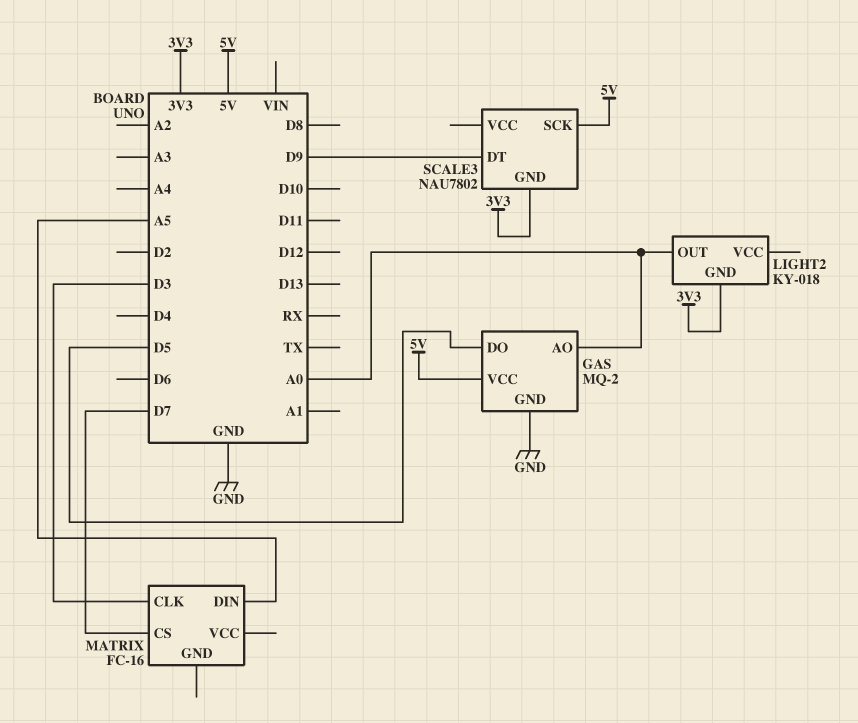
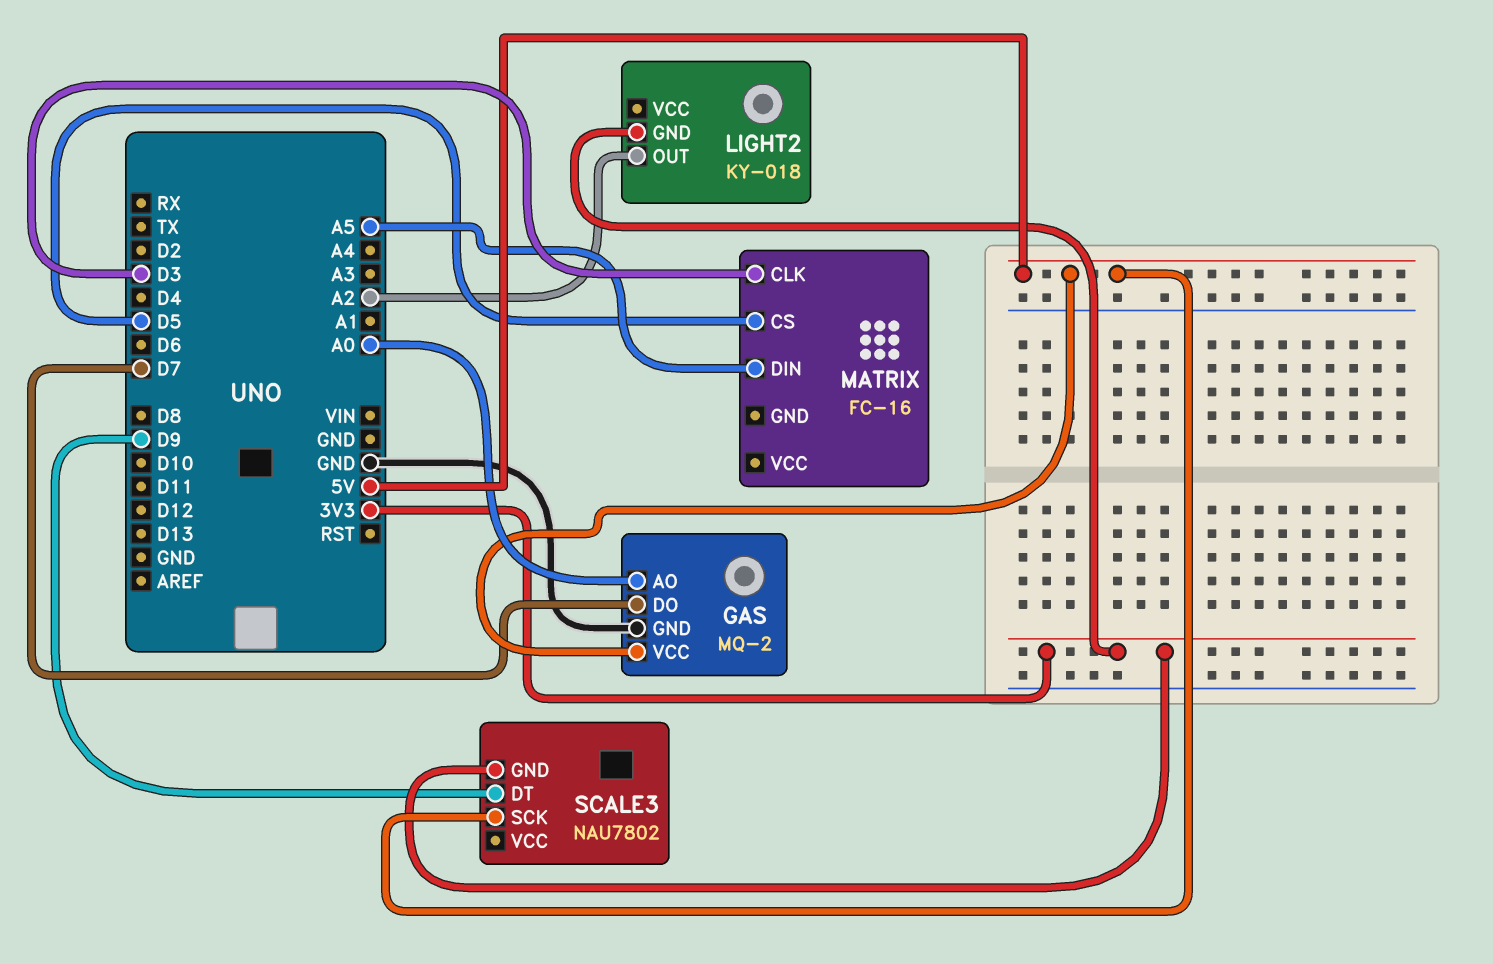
GAS pin DO: D5 -> D7
LIGHT2 pin OUT: A0 -> A2
MATRIX pin CS: D7 -> D5

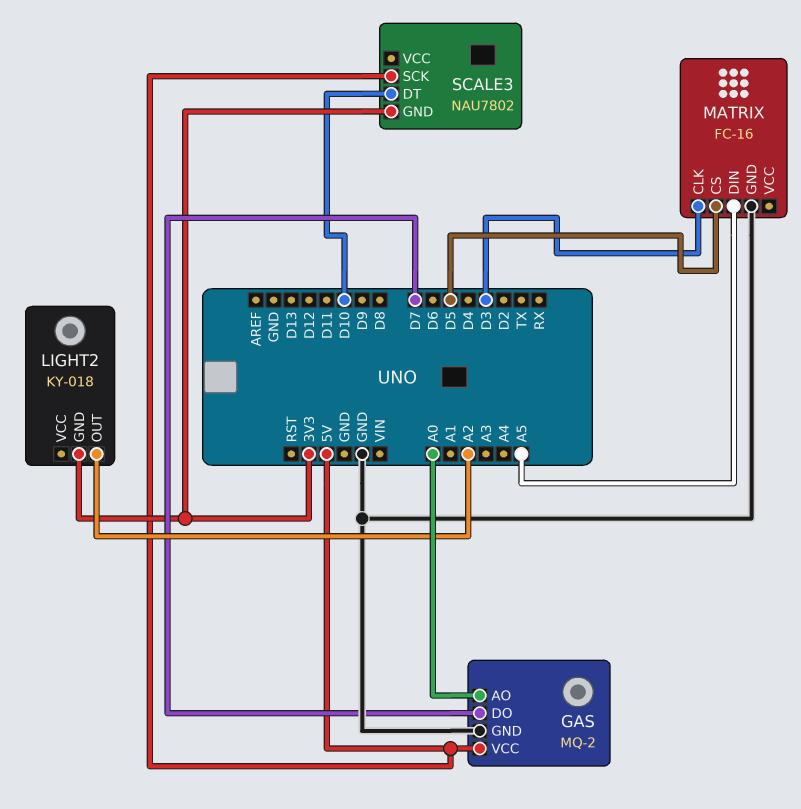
MATRIX pin GND: none -> GND
SCALE3 pin DT: D9 -> D10

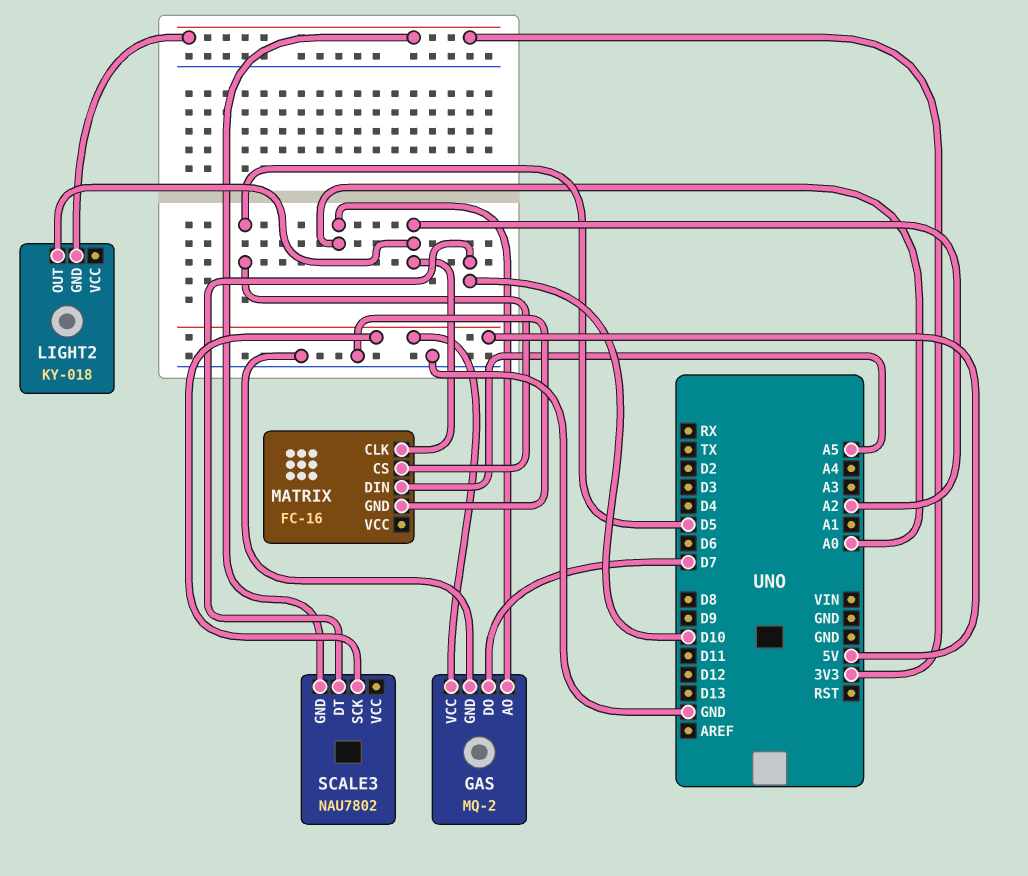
MATRIX pin CLK: D3 -> A2

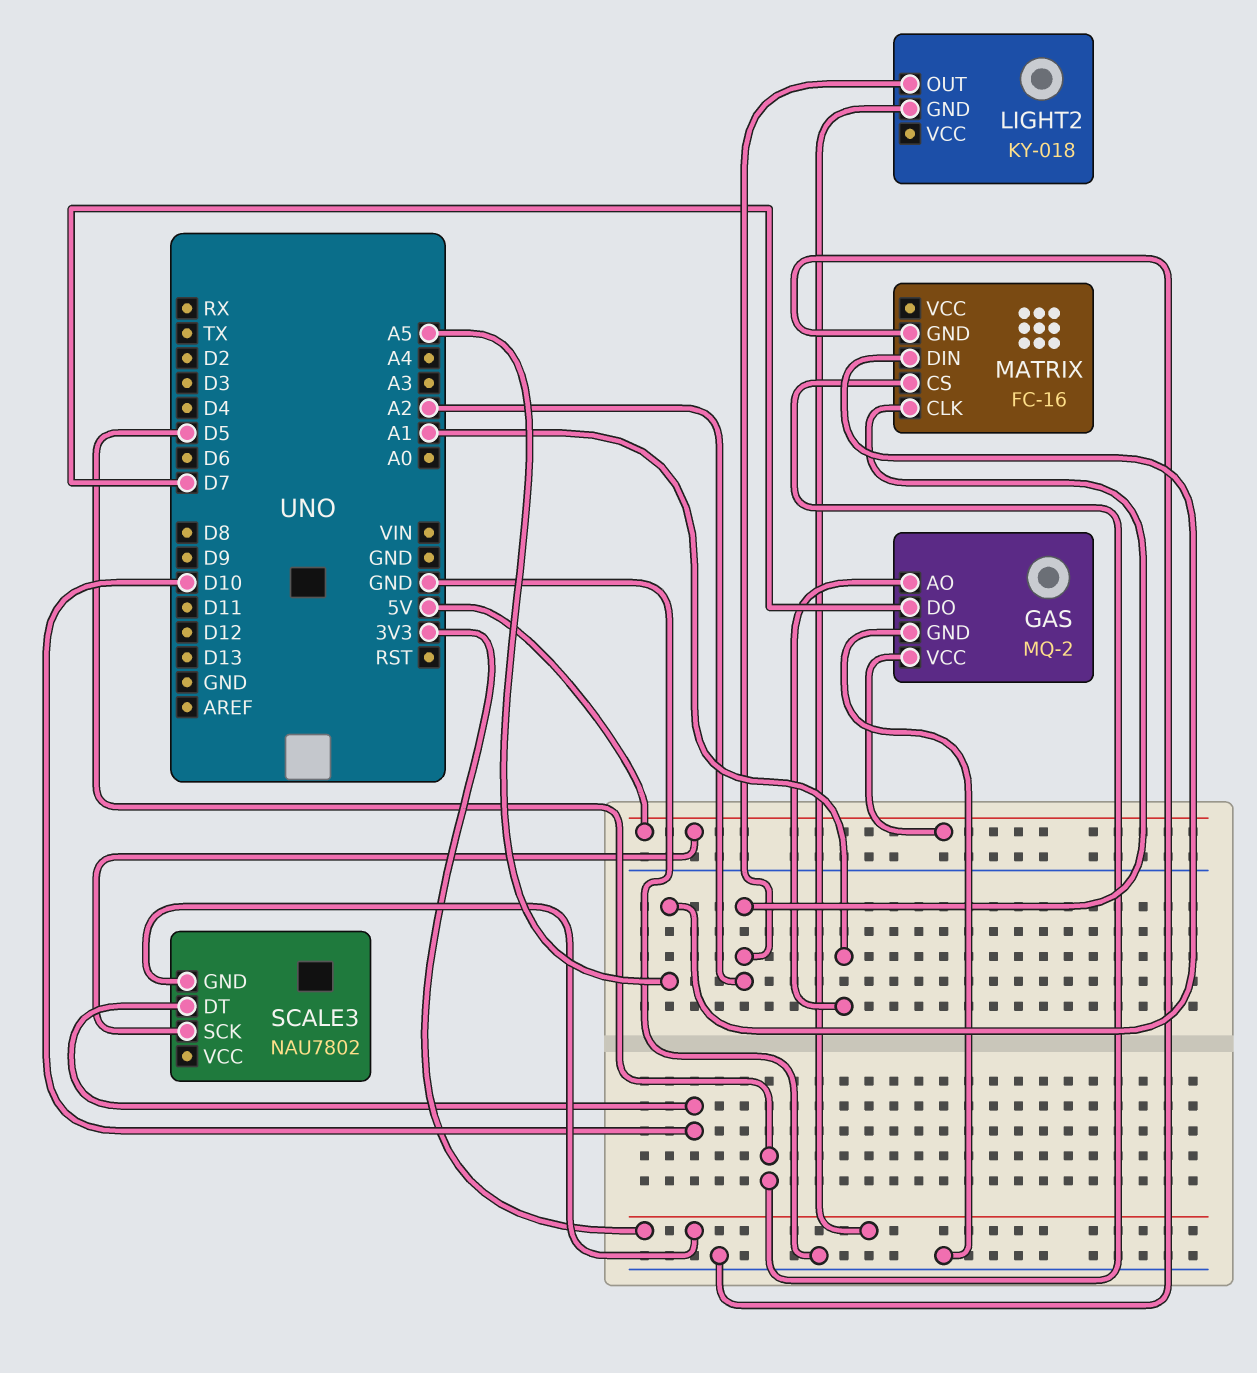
GAS pin AO: A0 -> A1

